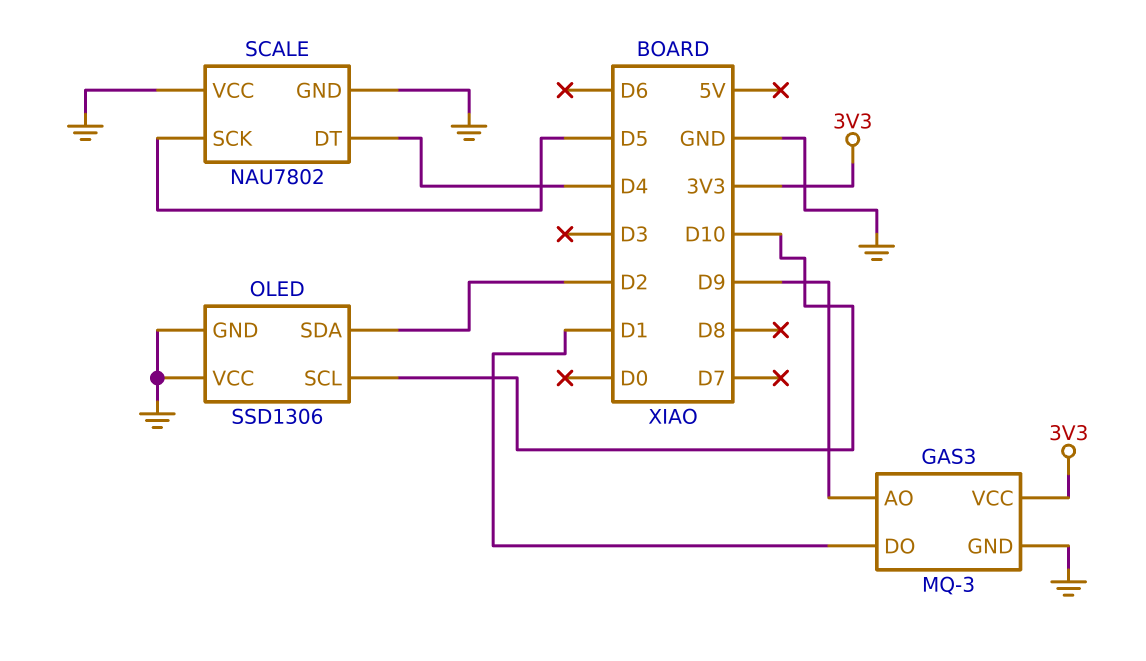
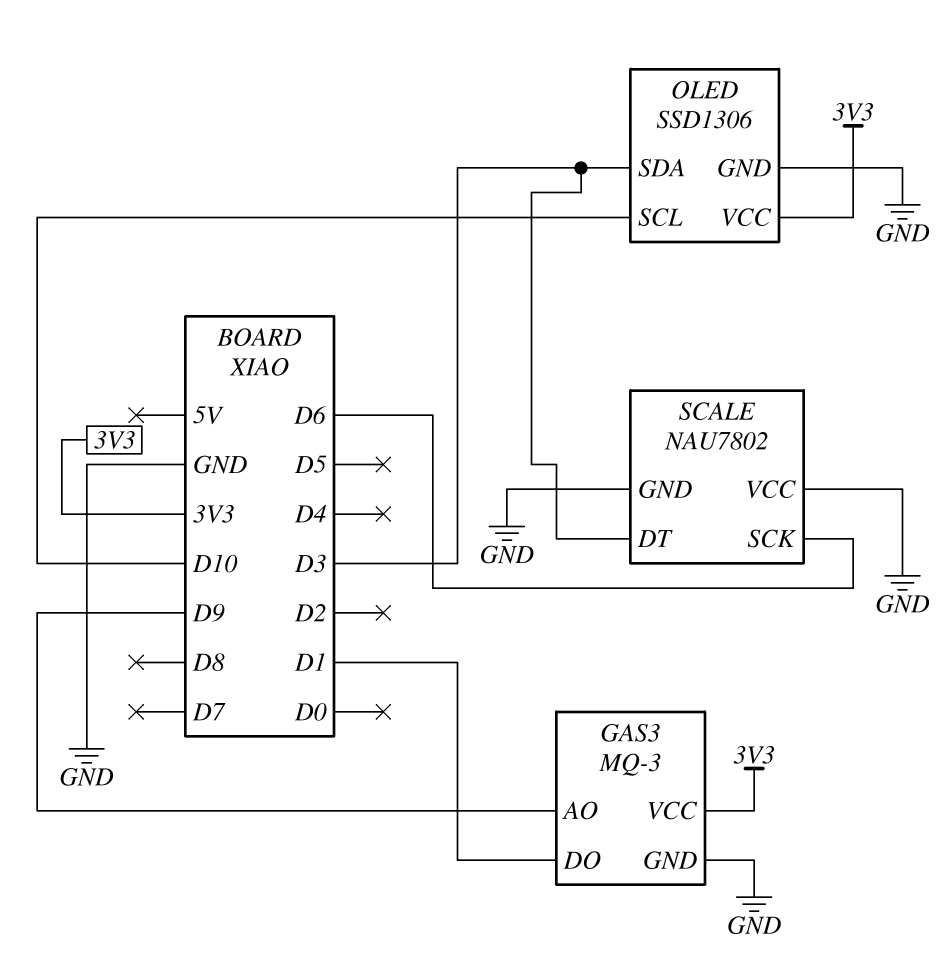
OLED pin SDA: D2 -> D3
OLED pin VCC: GND -> 3V3
SCALE pin DT: D4 -> D3
SCALE pin SCK: D5 -> D6

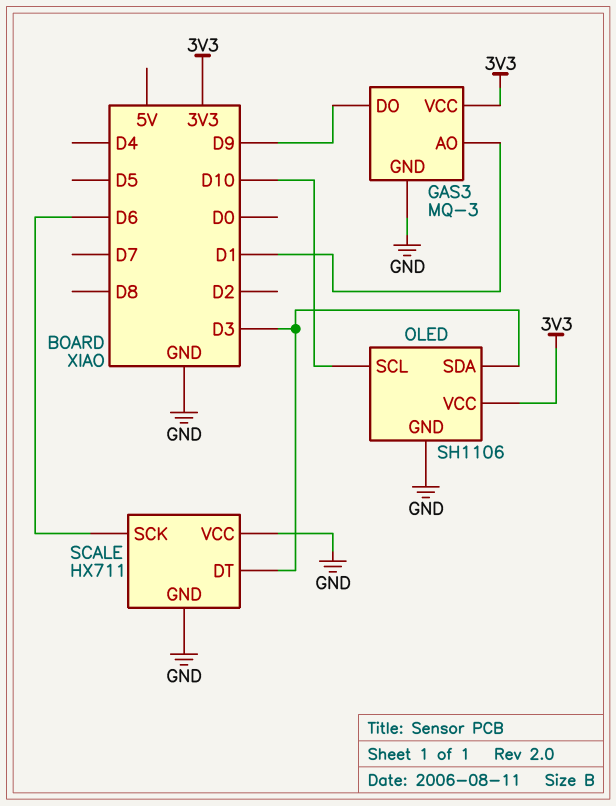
GAS3 pin AO: D9 -> D1
GAS3 pin DO: D1 -> D9
OLED: SSD1306 -> SH1106
SCALE: NAU7802 -> HX711

